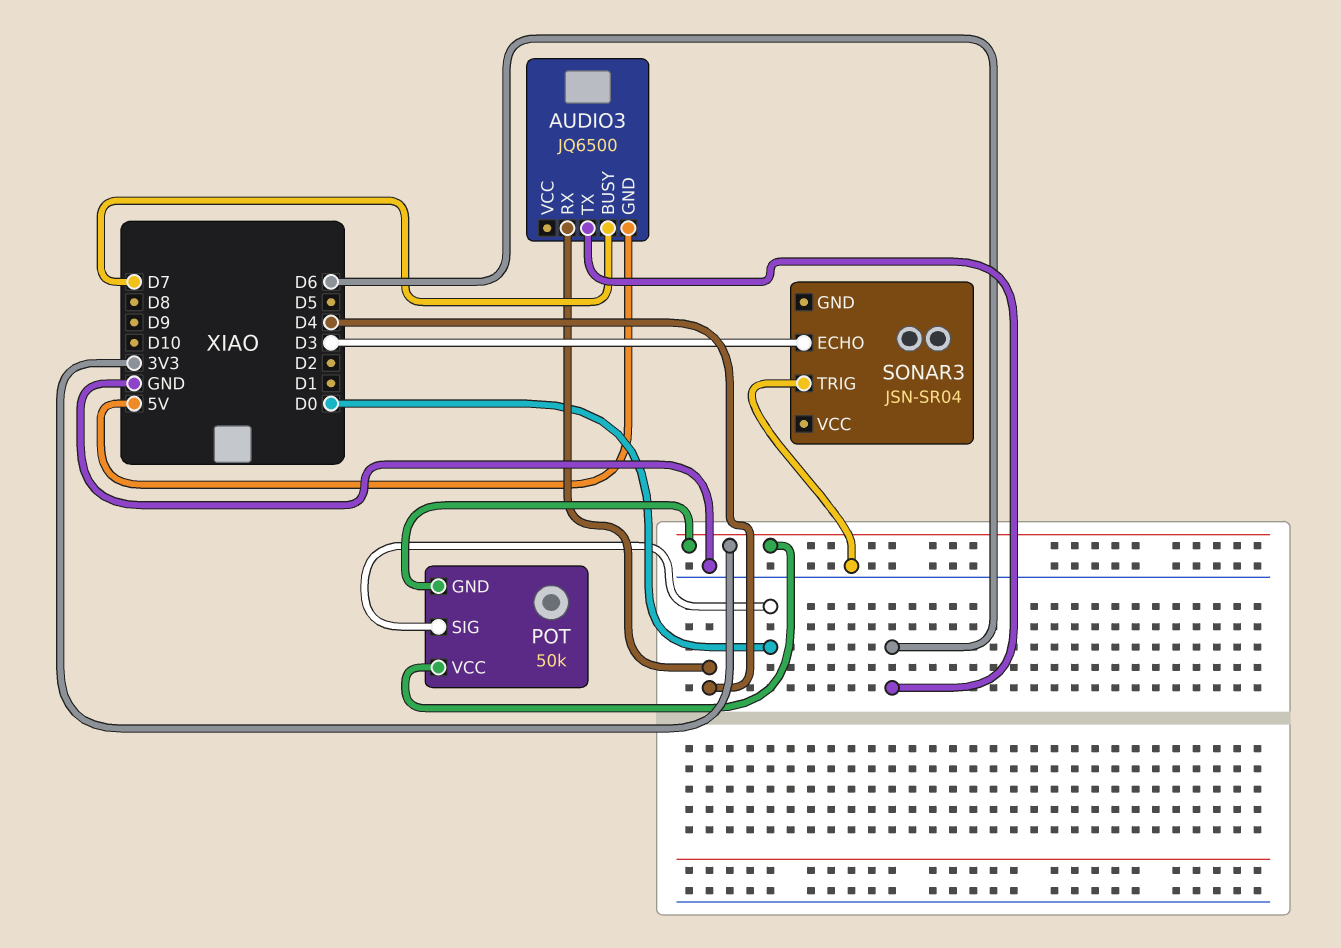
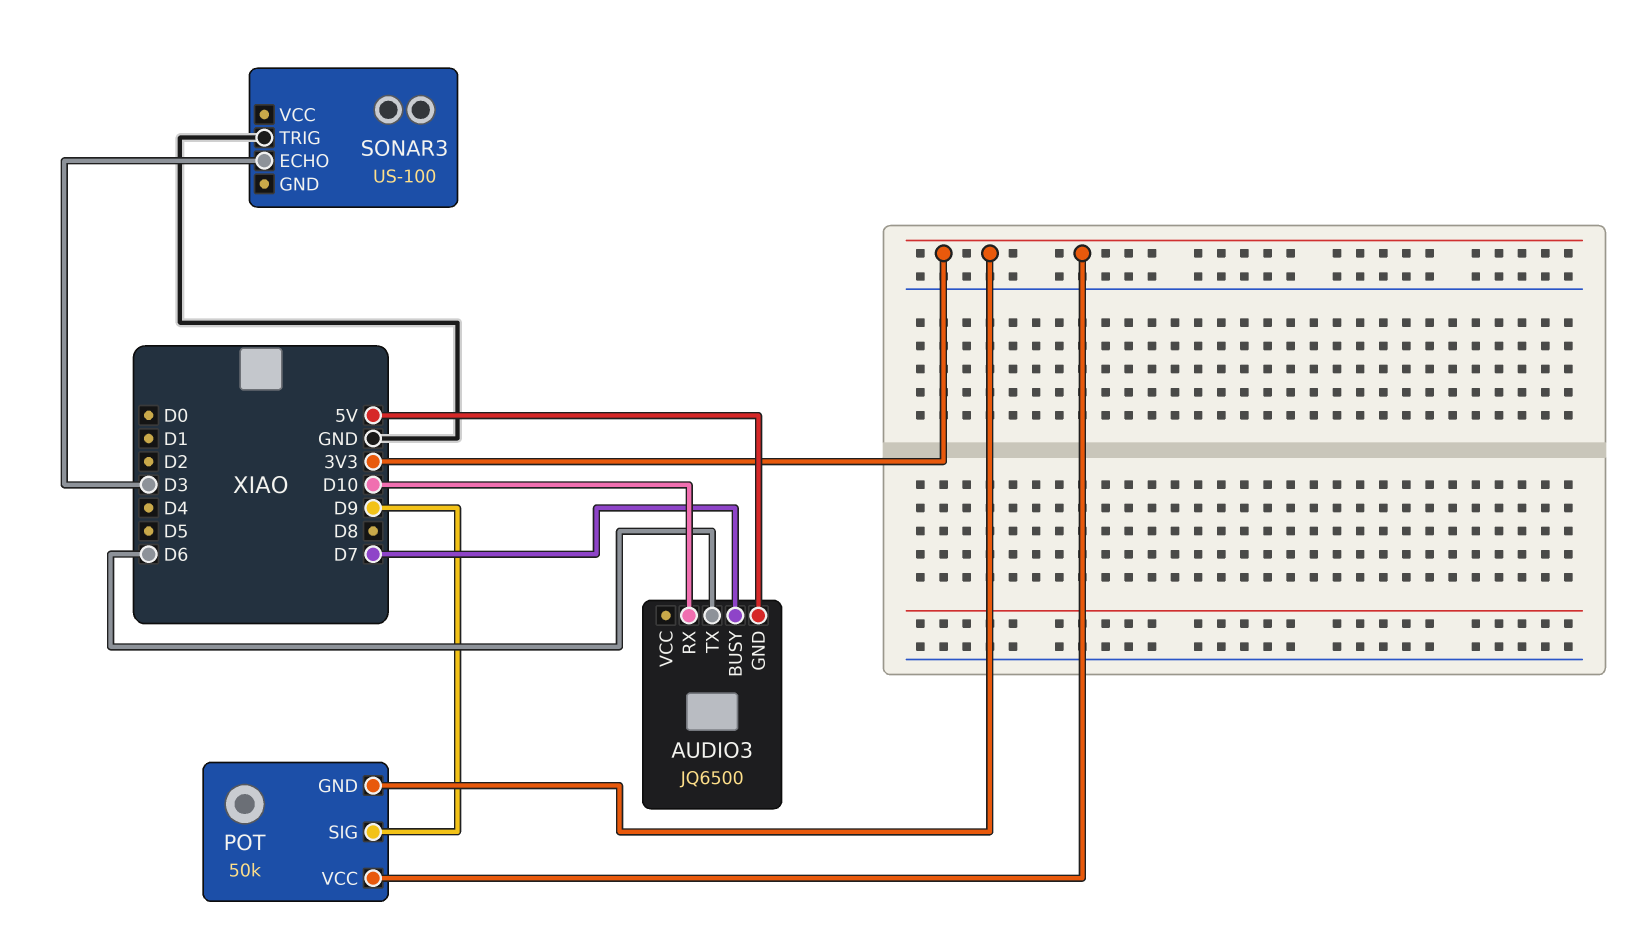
AUDIO3 pin RX: D4 -> D10
POT pin SIG: D0 -> D9
SONAR3: JSN-SR04 -> US-100

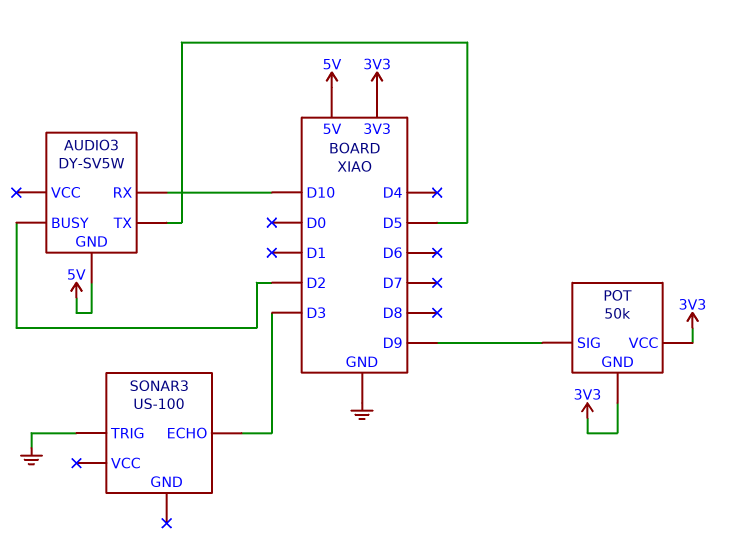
AUDIO3: JQ6500 -> DY-SV5W
AUDIO3 pin BUSY: D7 -> D2
AUDIO3 pin TX: D6 -> D5

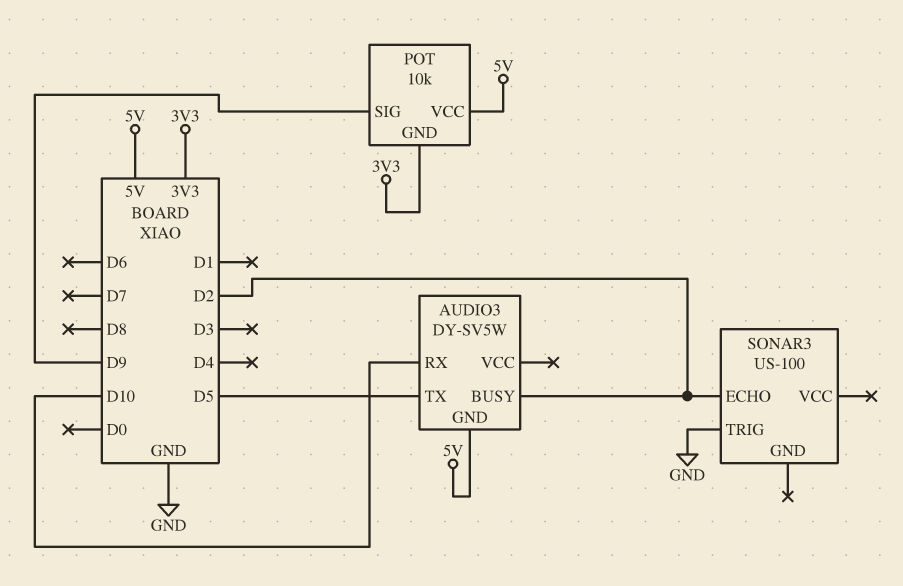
POT: 50k -> 10k
POT pin VCC: 3V3 -> 5V
SONAR3 pin ECHO: D3 -> D2

